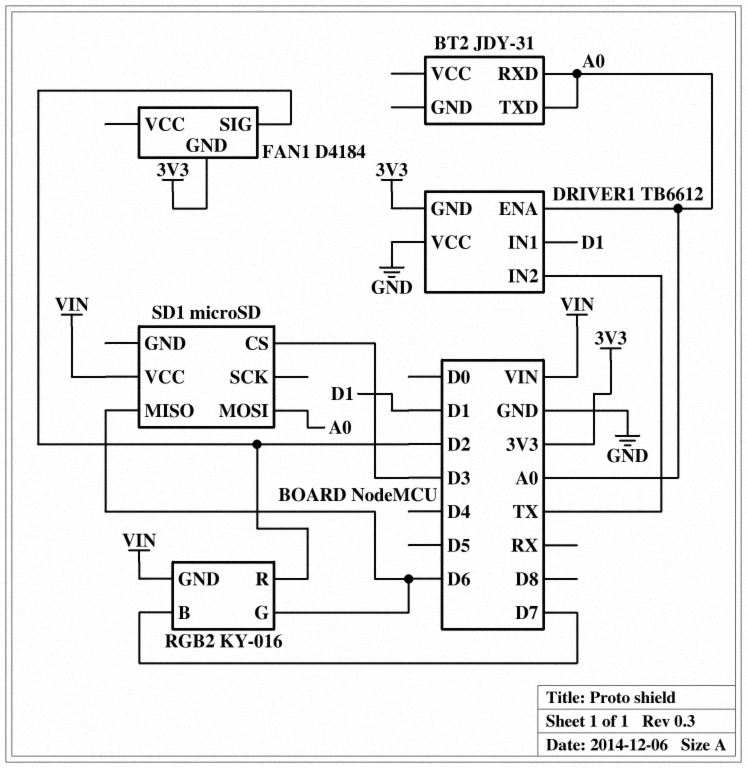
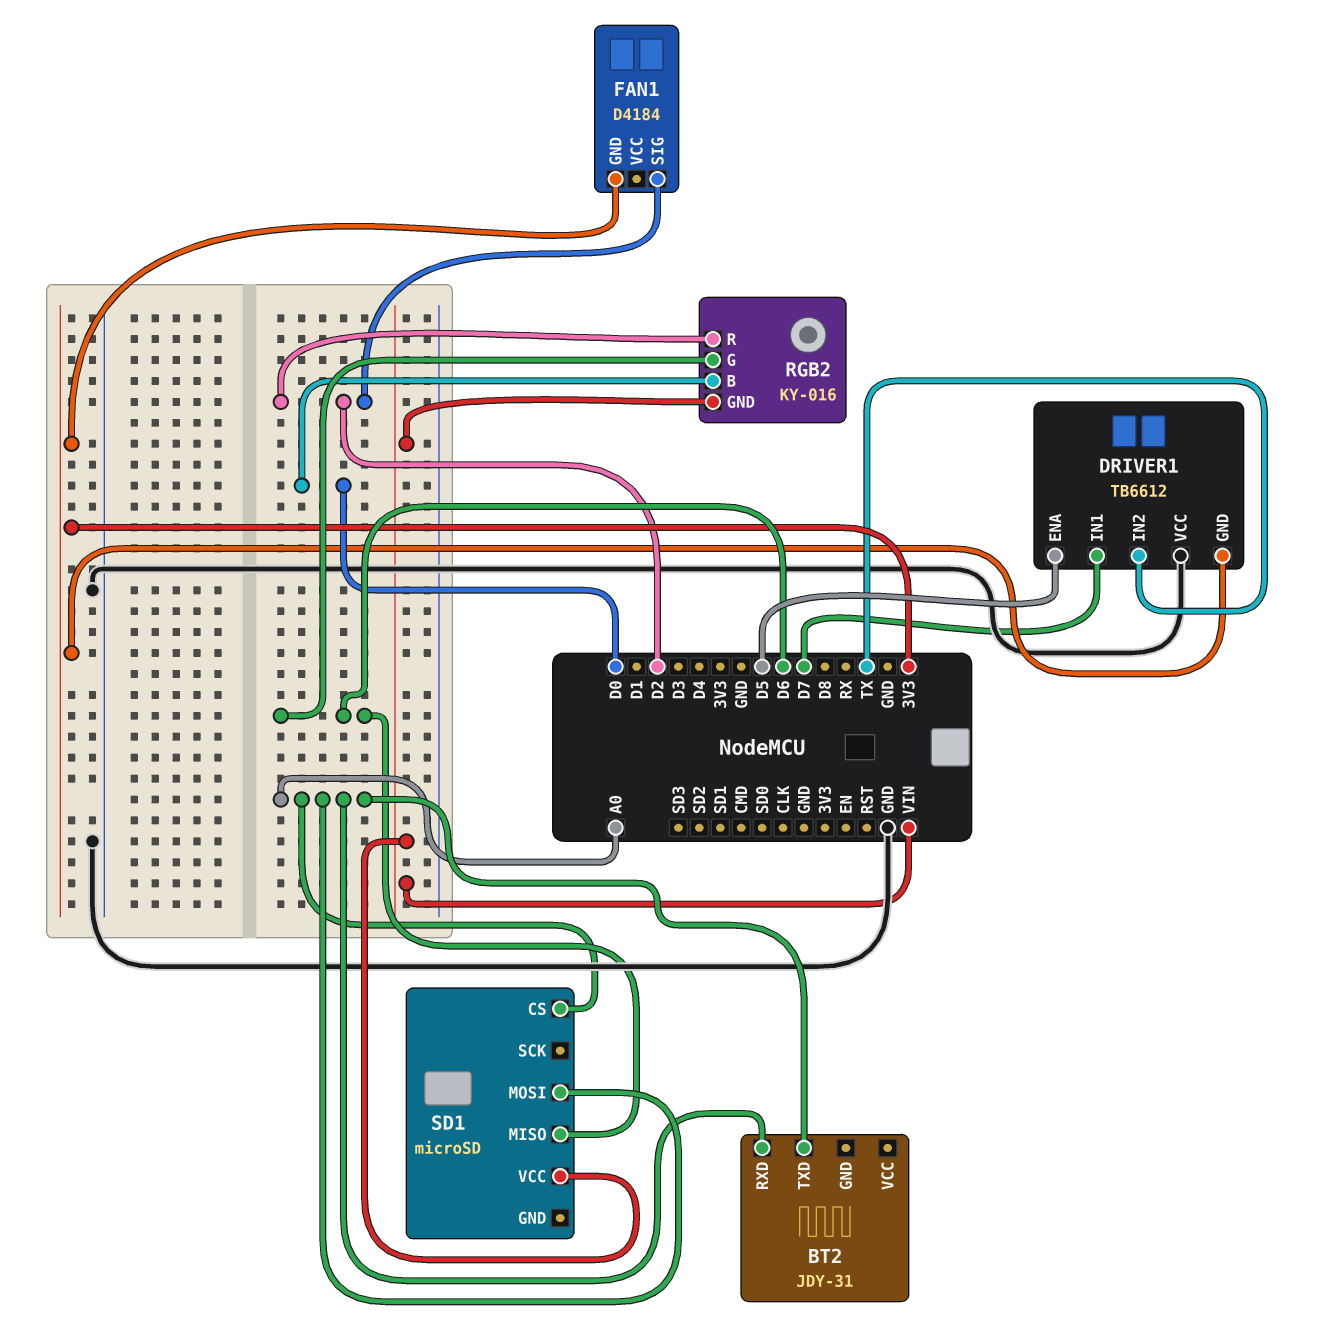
DRIVER1 pin ENA: A0 -> D5
DRIVER1 pin IN1: D1 -> D7
RGB2 pin B: D7 -> D0
SD1 pin CS: D3 -> A0

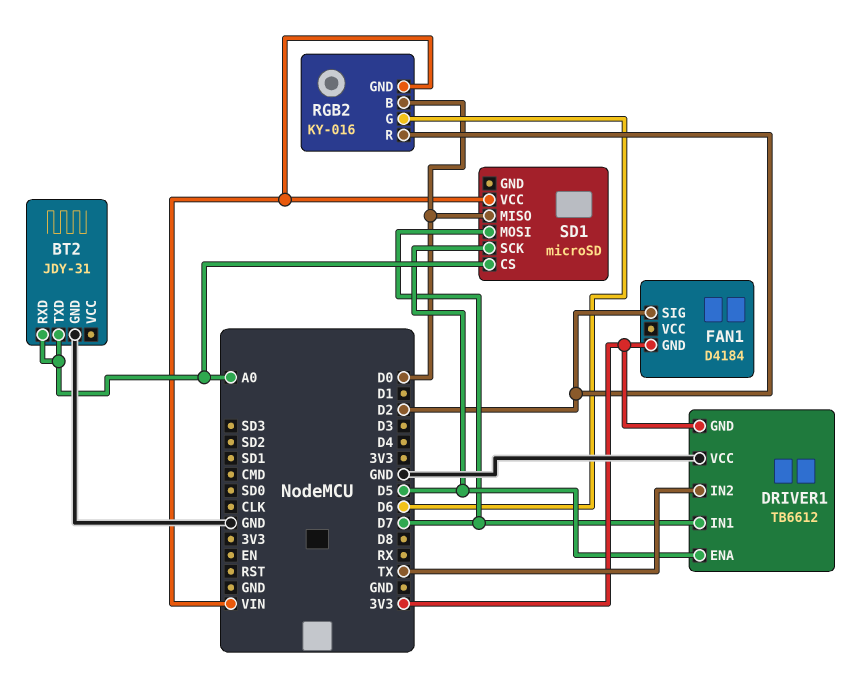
BT2 pin GND: none -> GND
SD1 pin MISO: D6 -> D0
SD1 pin MOSI: A0 -> D7
SD1 pin SCK: none -> D5

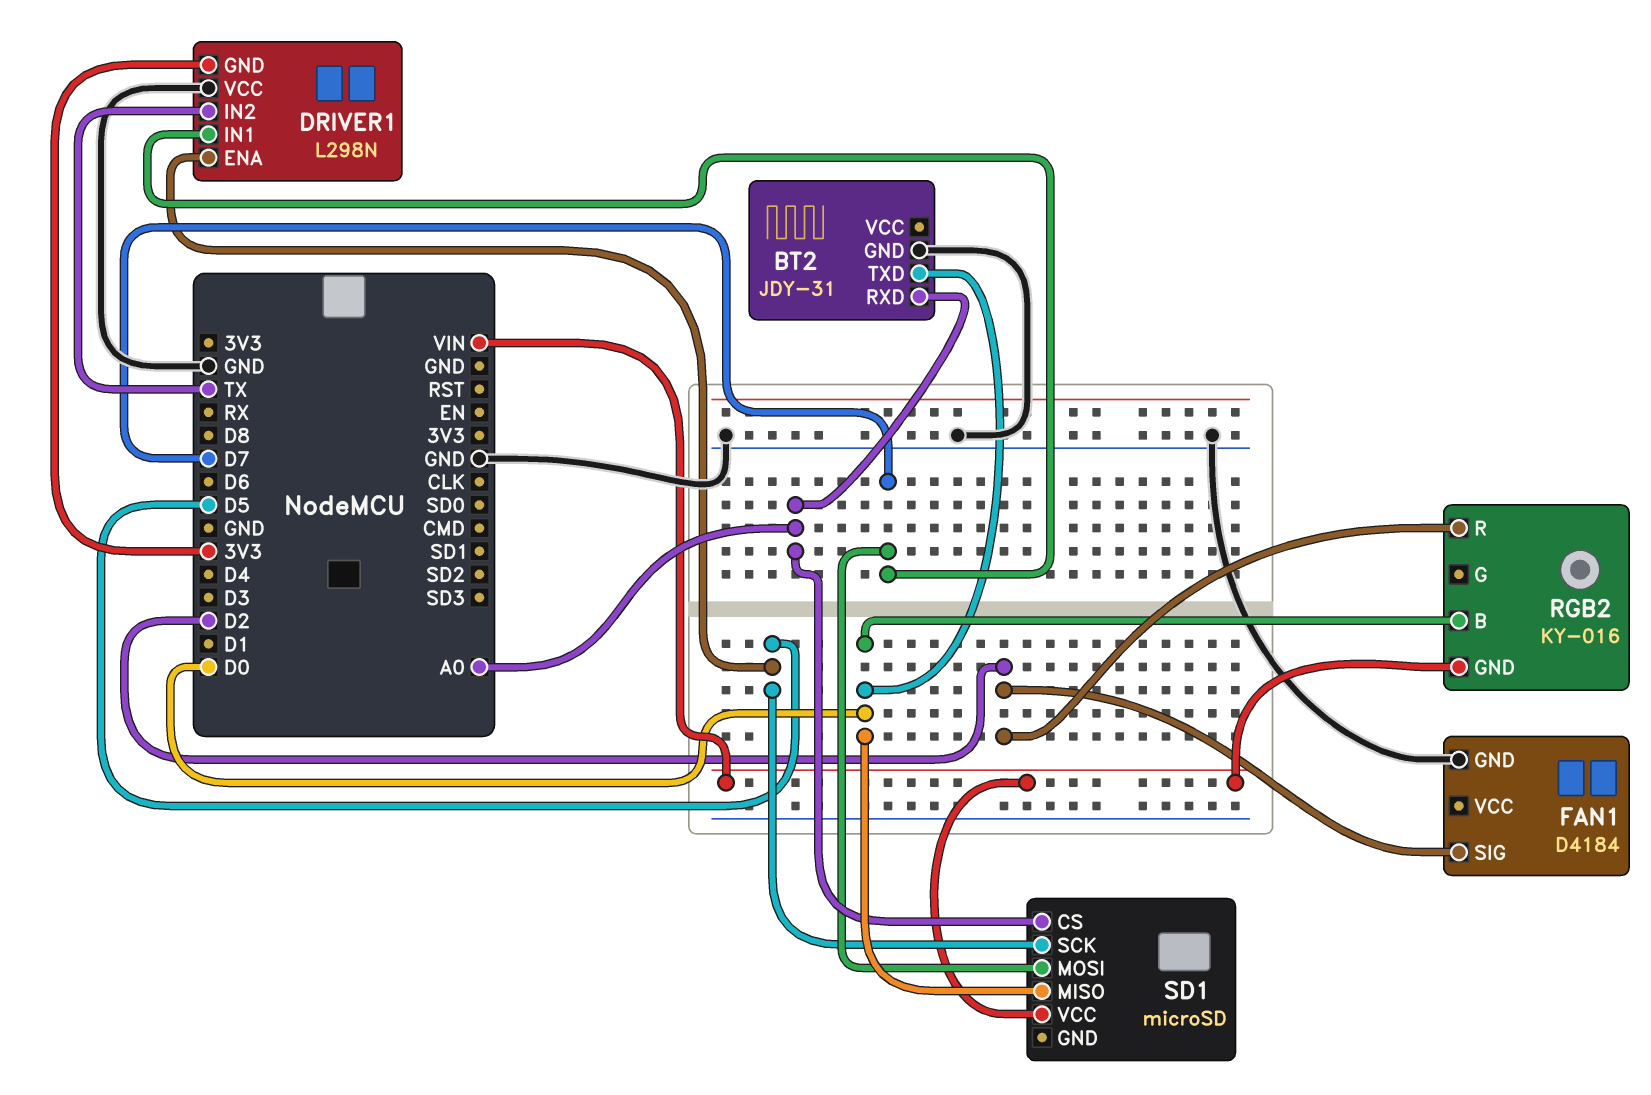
BT2 pin TXD: A0 -> D0
DRIVER1: TB6612 -> L298N
FAN1 pin GND: 3V3 -> GND
RGB2 pin G: D6 -> none

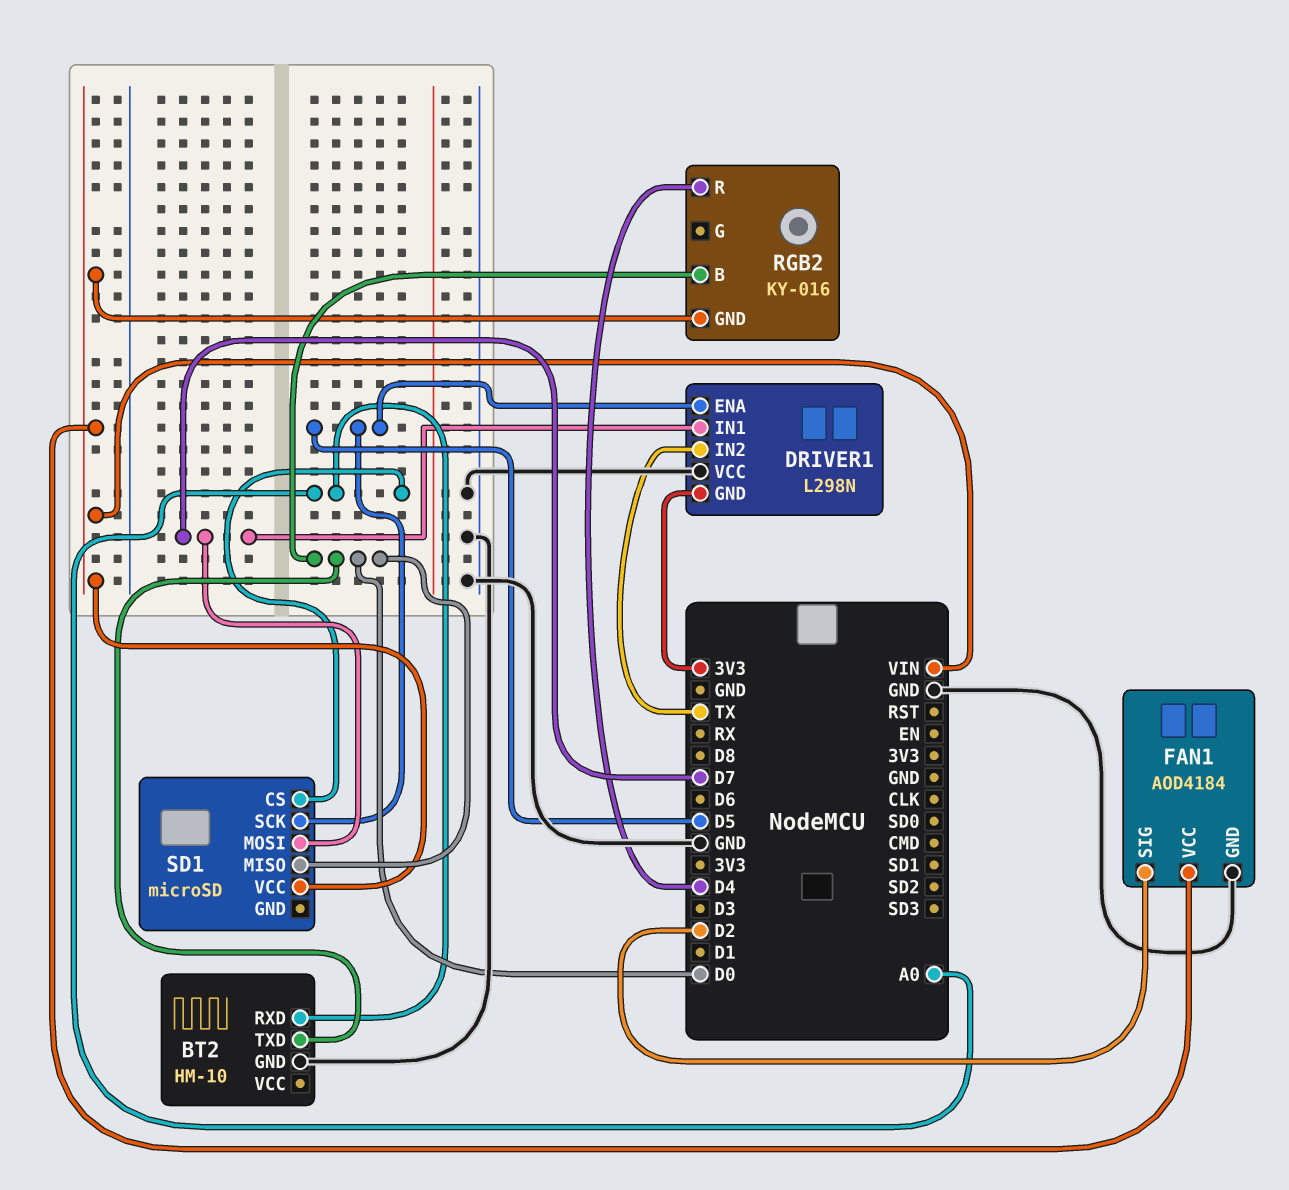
BT2: JDY-31 -> HM-10
FAN1: D4184 -> AOD4184
FAN1 pin VCC: none -> VIN
RGB2 pin R: D2 -> D4

